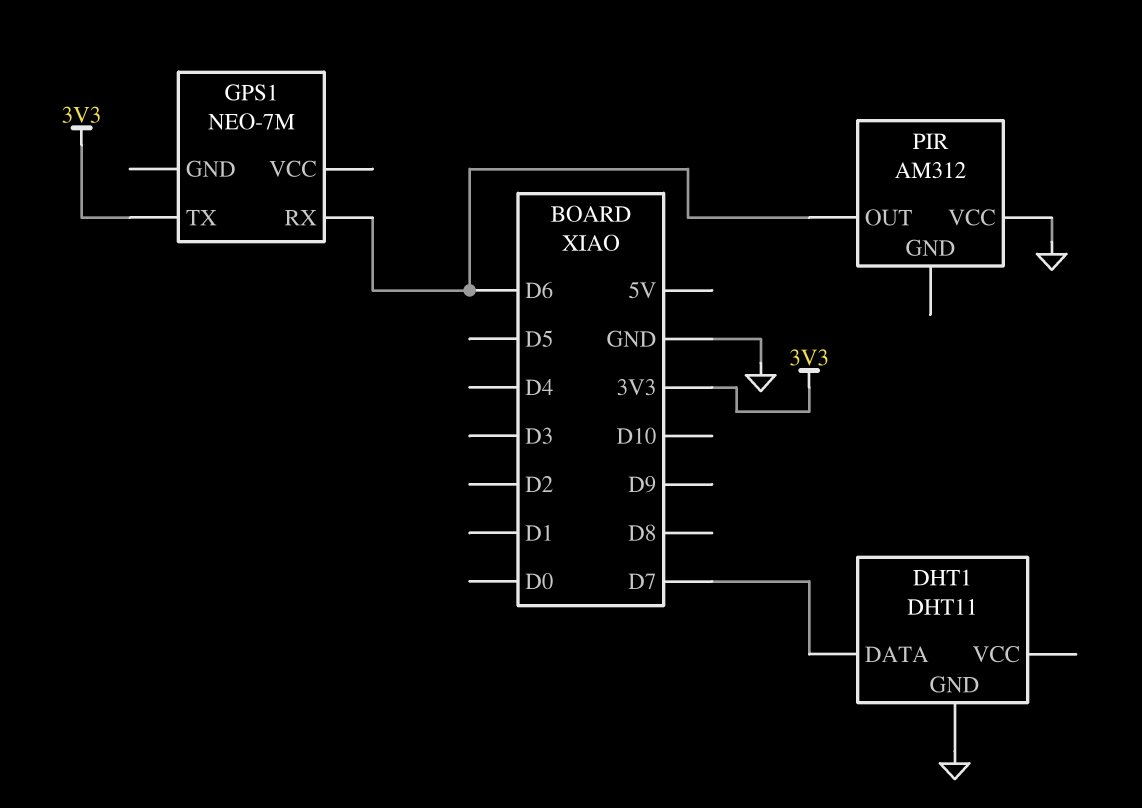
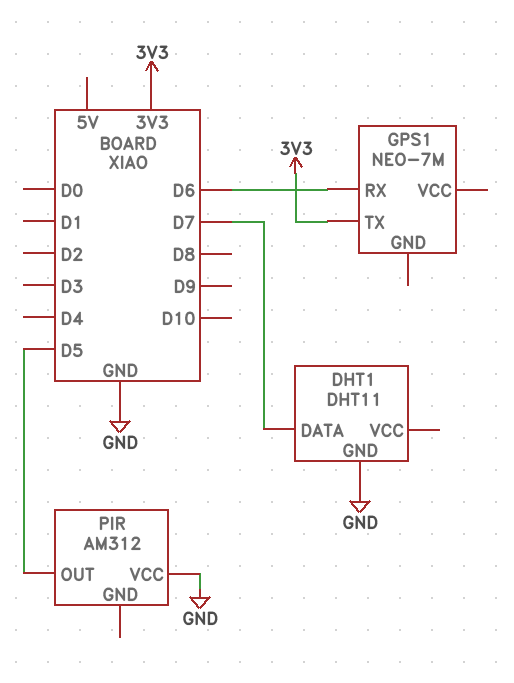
PIR pin OUT: D6 -> D5

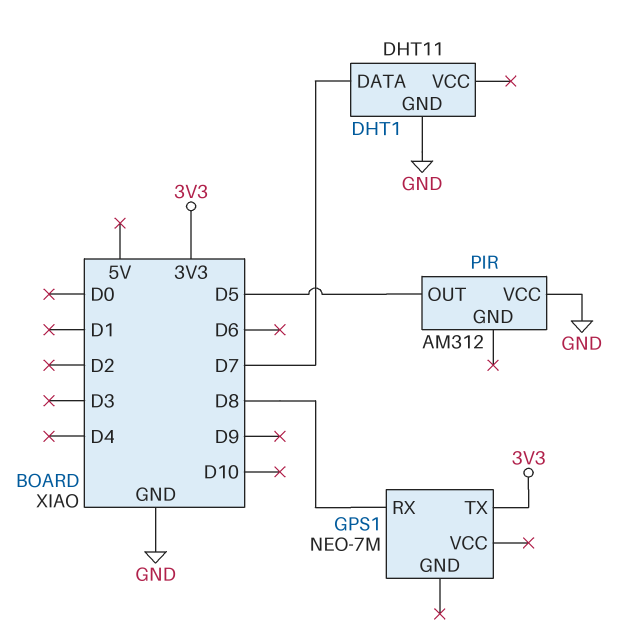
GPS1 pin RX: D6 -> D8

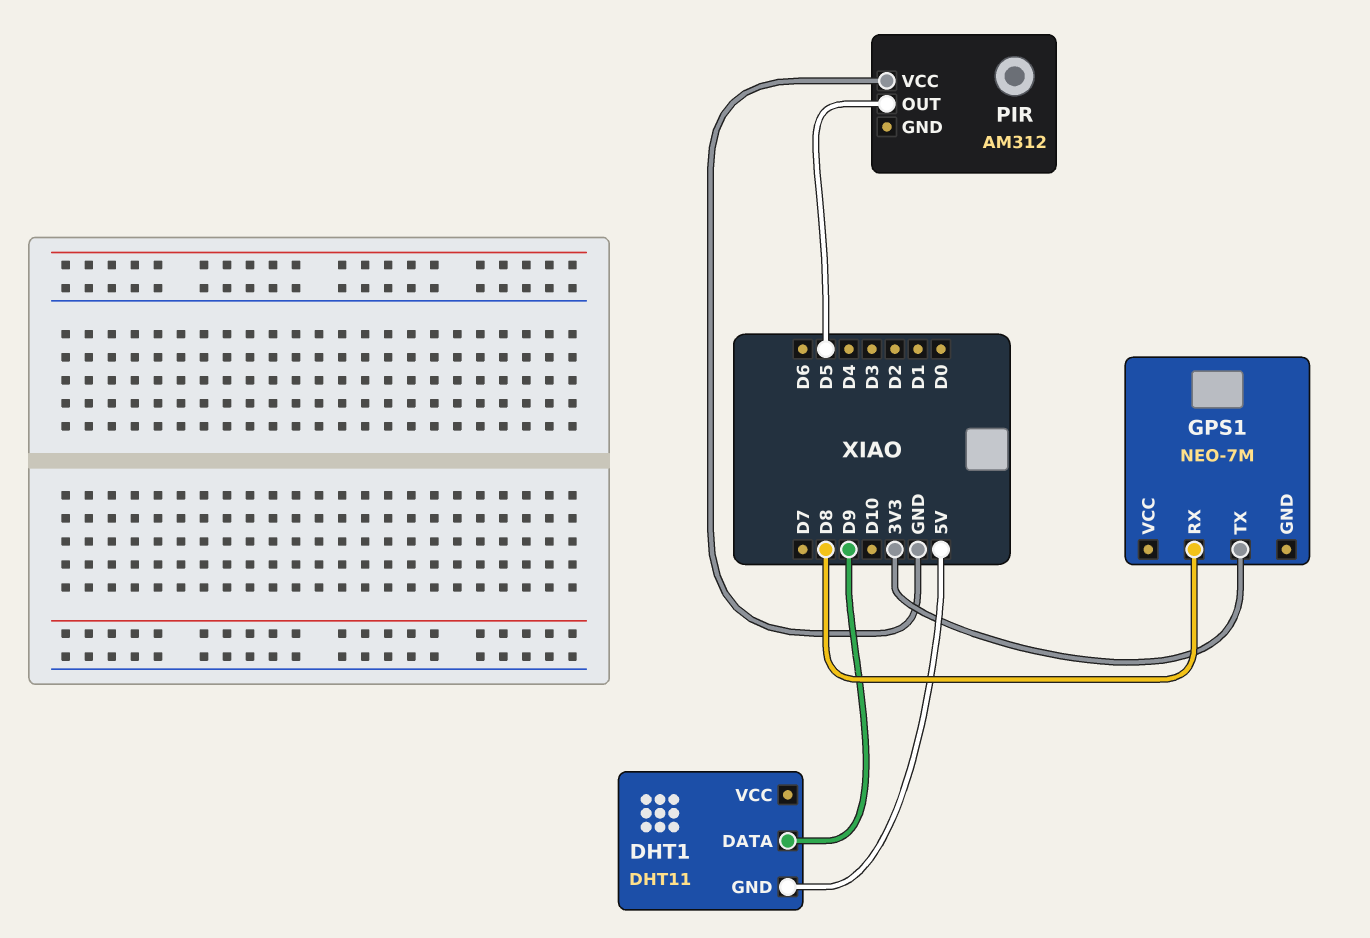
DHT1 pin DATA: D7 -> D9
DHT1 pin GND: GND -> 5V

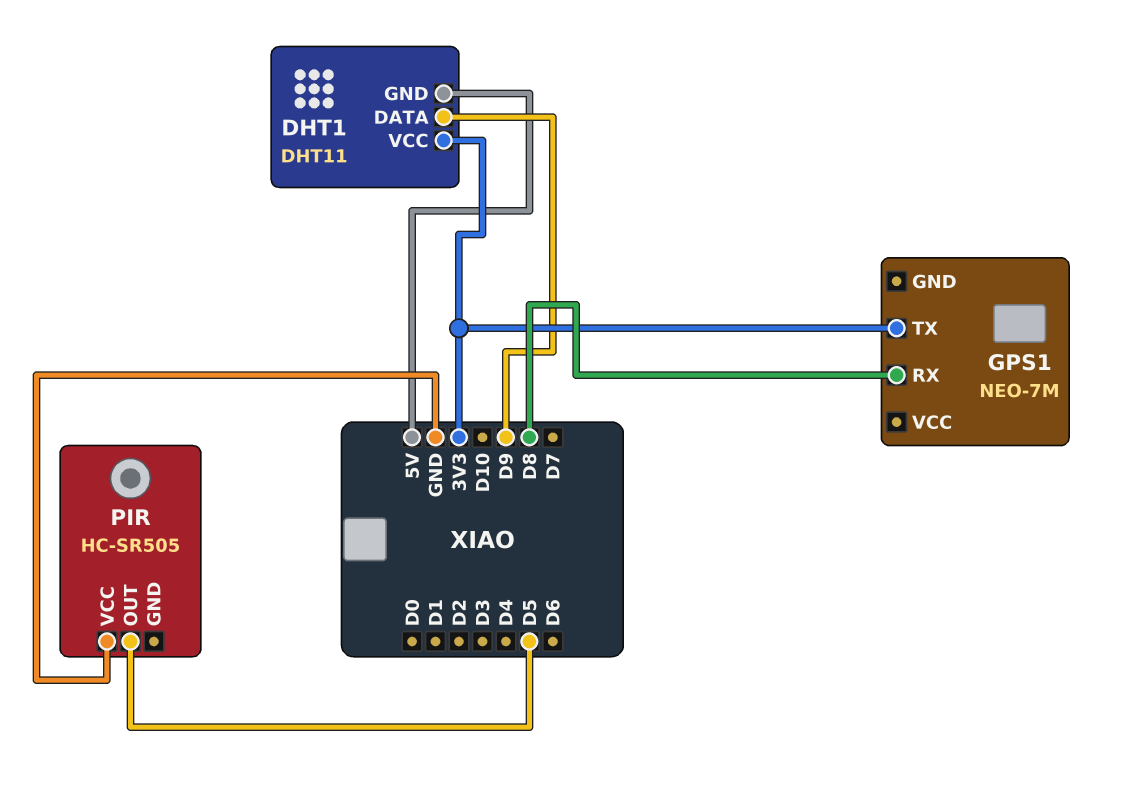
DHT1 pin VCC: none -> 3V3
PIR: AM312 -> HC-SR505

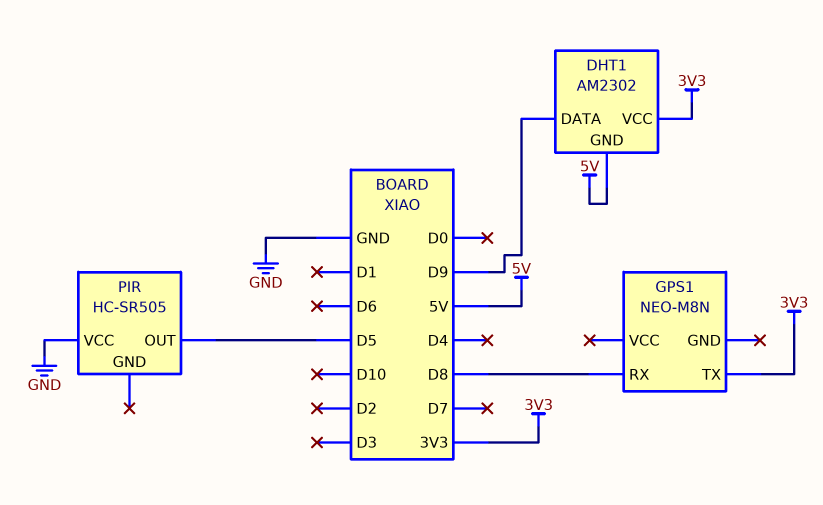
DHT1: DHT11 -> AM2302
GPS1: NEO-7M -> NEO-M8N

